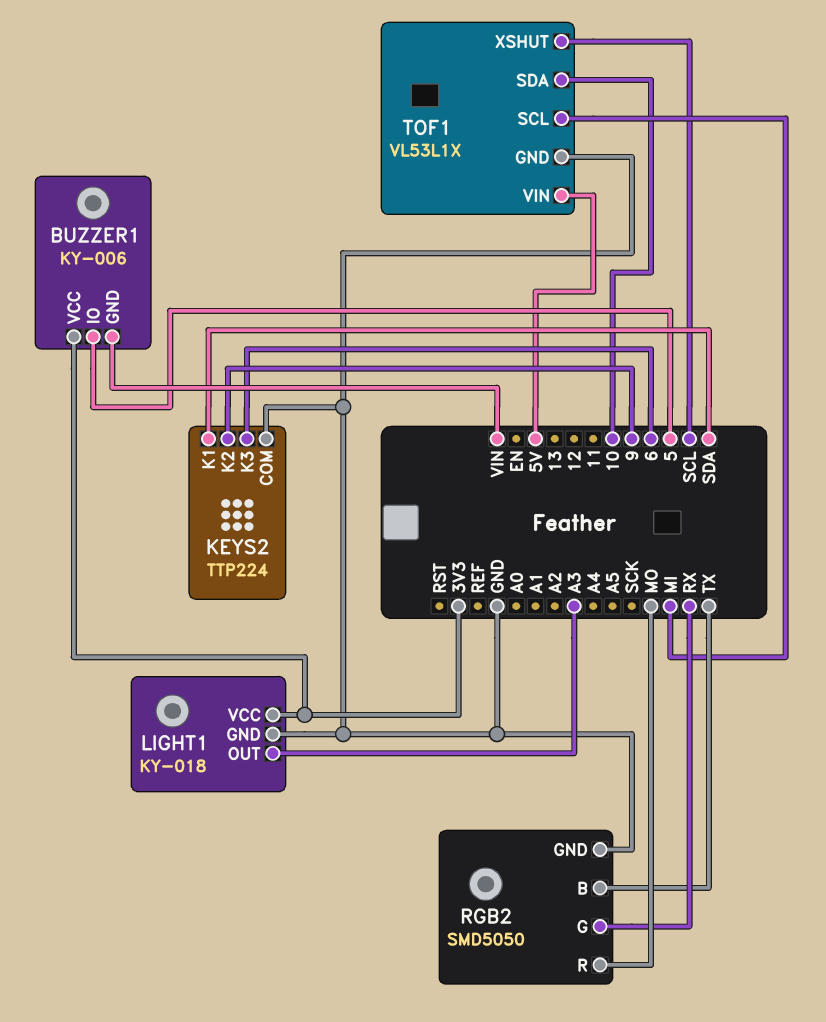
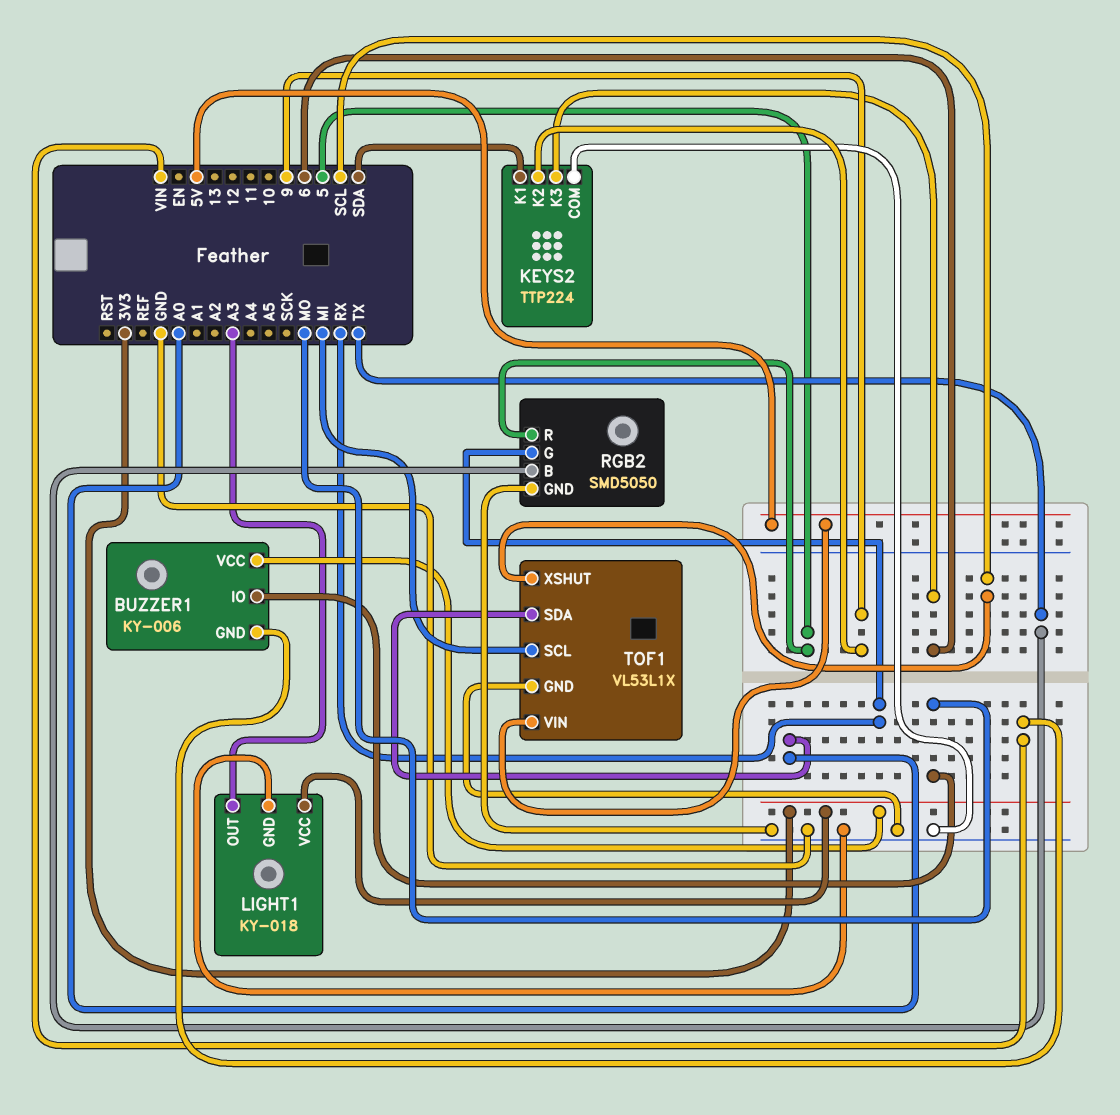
BUZZER1 pin IO: 5 -> MO
RGB2 pin R: MO -> 5
TOF1 pin SDA: 10 -> A0

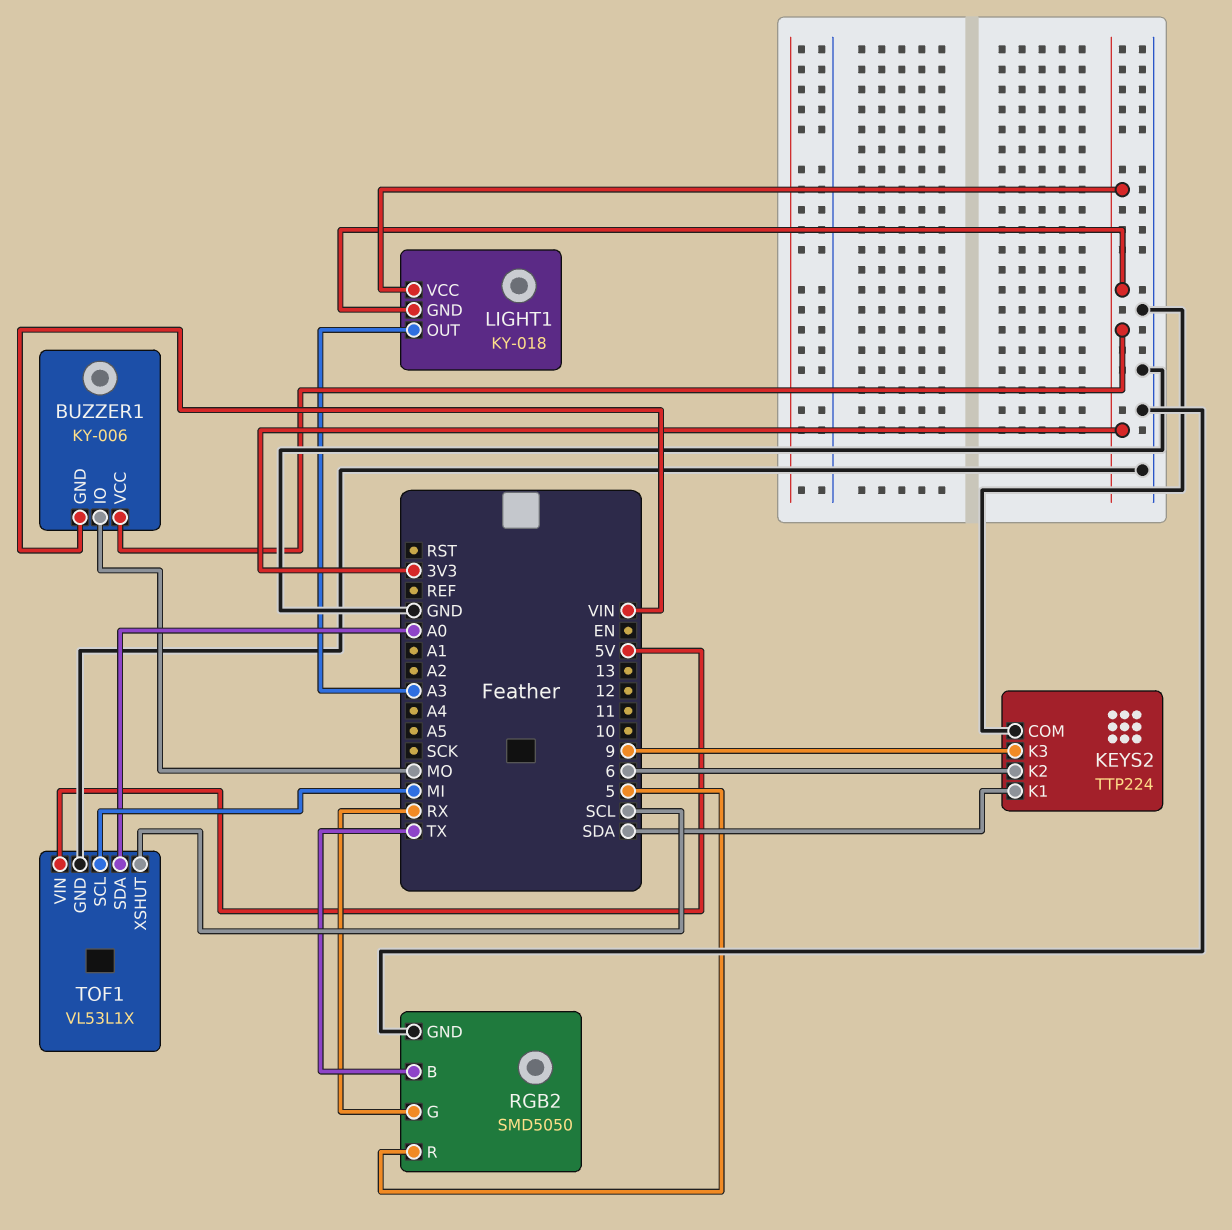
KEYS2 pin K2: 9 -> 6
KEYS2 pin K3: 6 -> 9
LIGHT1 pin GND: GND -> 3V3

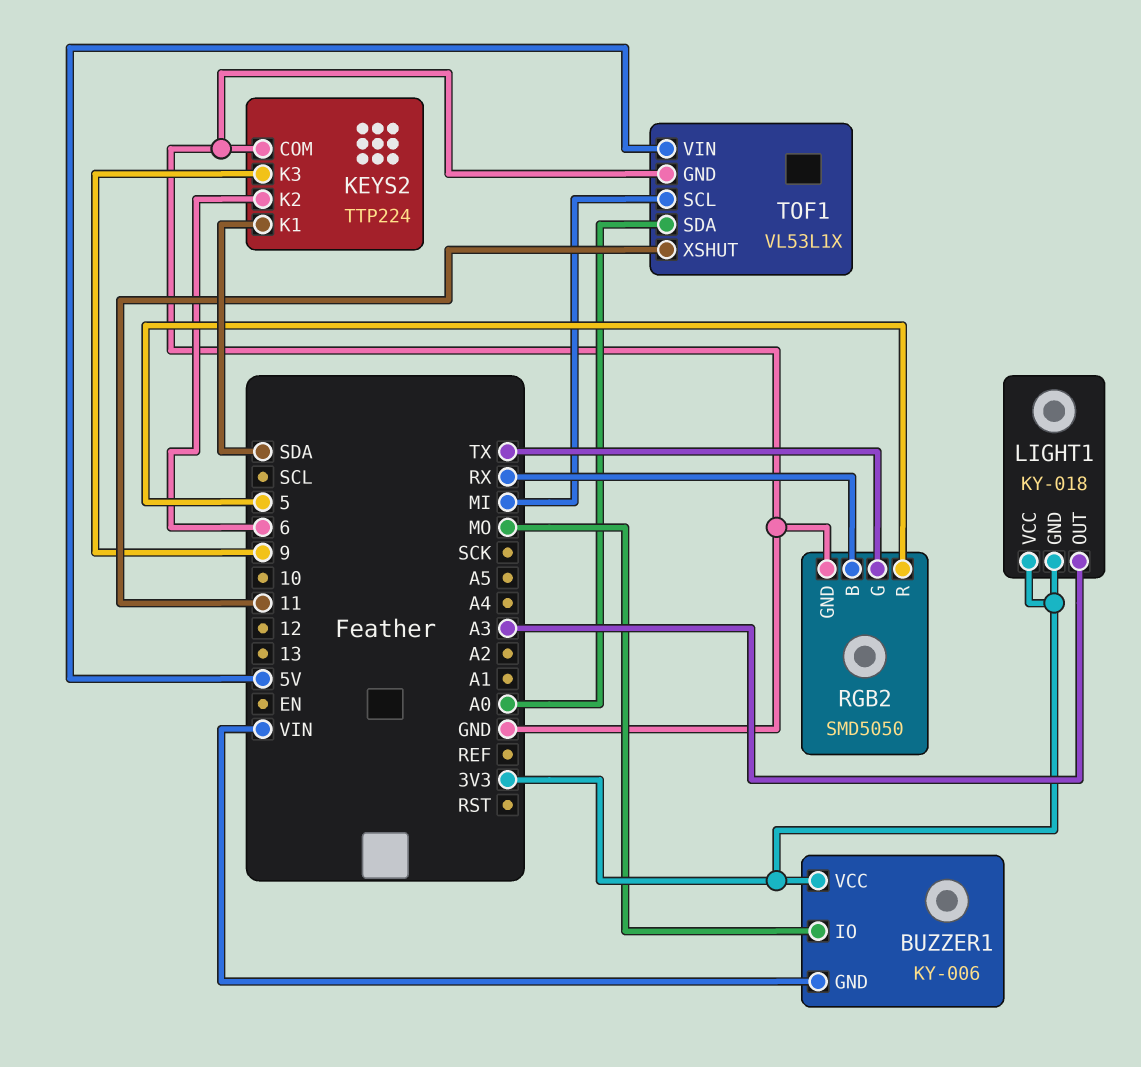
RGB2 pin B: TX -> RX
RGB2 pin G: RX -> TX
TOF1 pin XSHUT: SCL -> 11

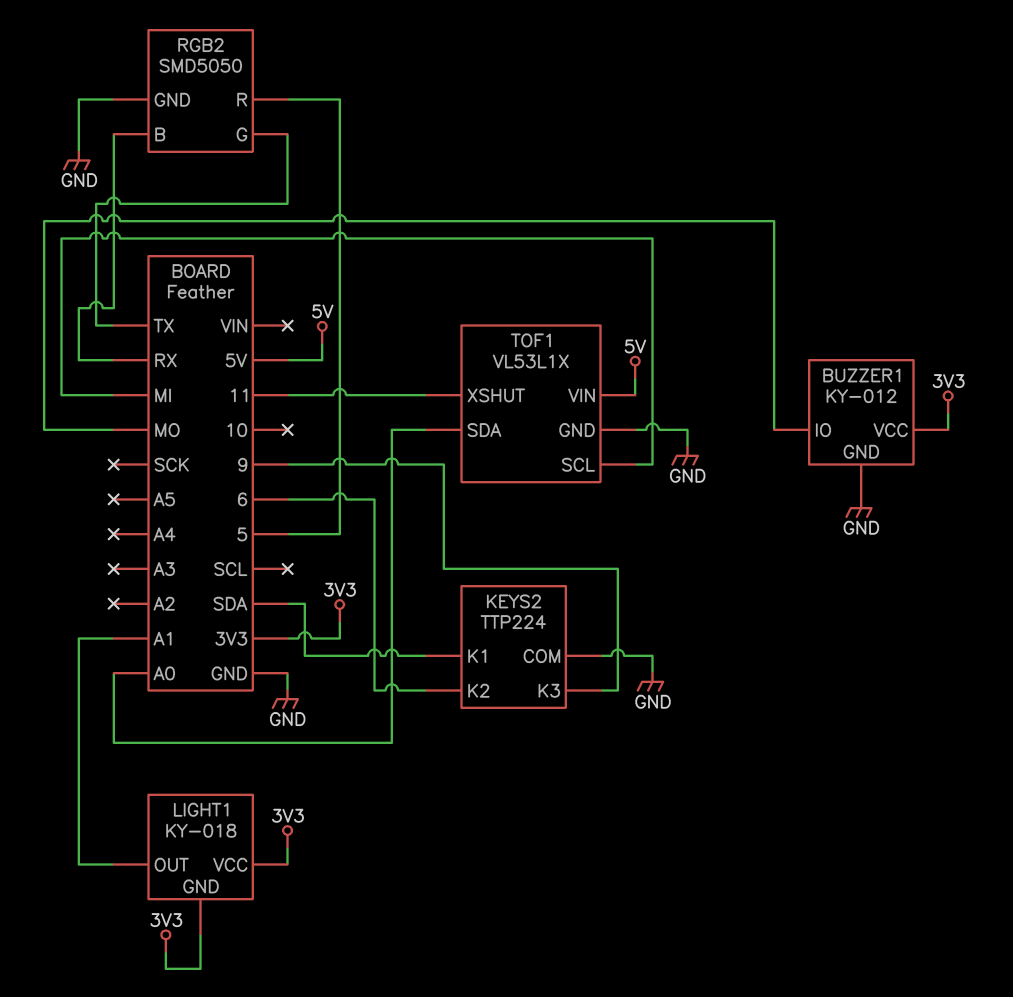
BUZZER1: KY-006 -> KY-012
BUZZER1 pin GND: VIN -> GND
LIGHT1 pin OUT: A3 -> A1

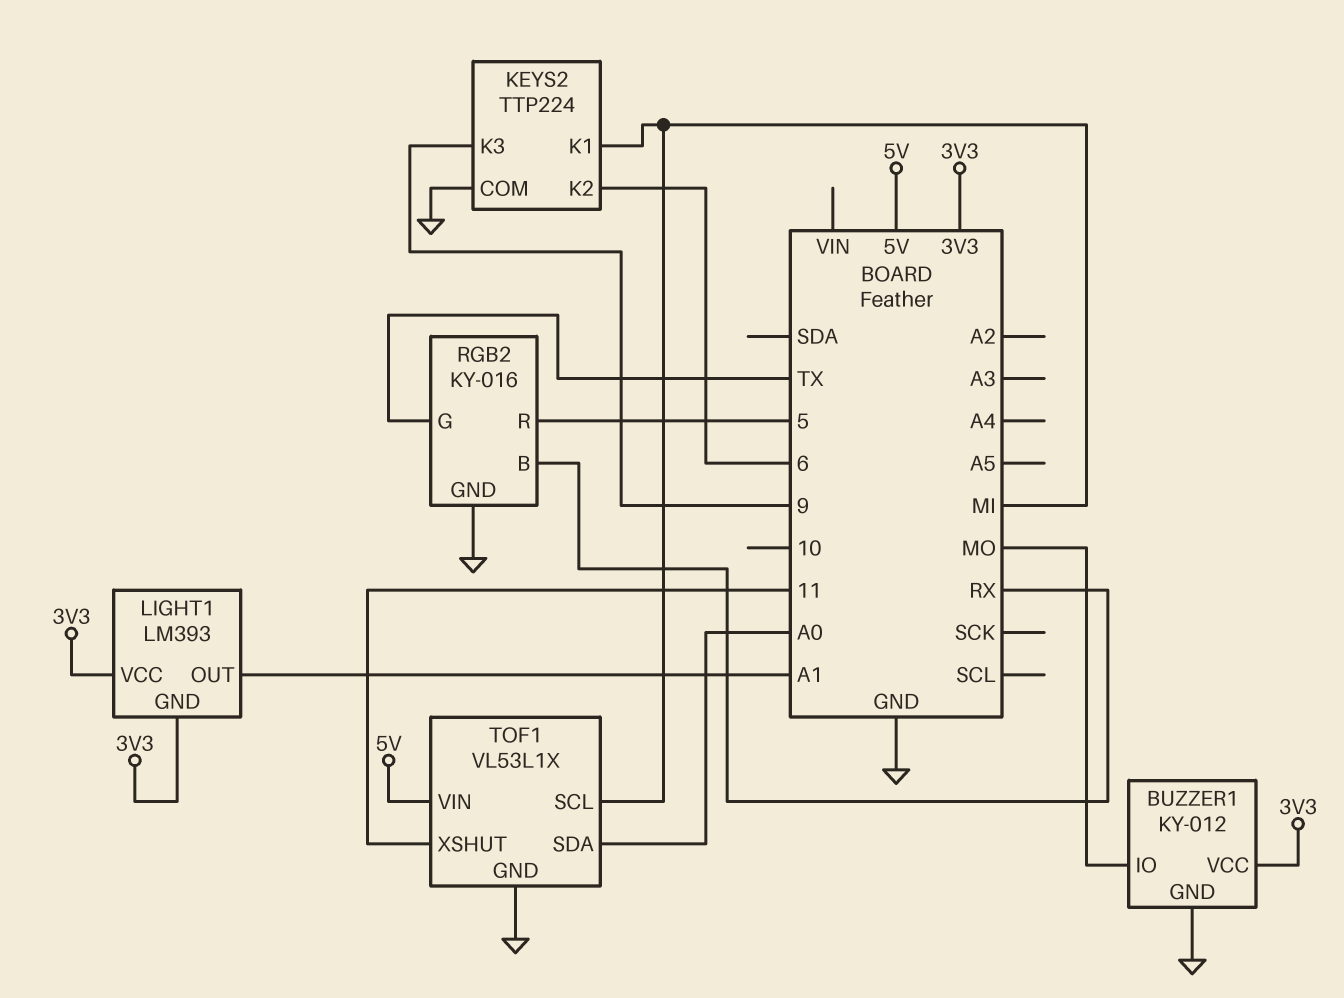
KEYS2 pin K1: SDA -> MI
LIGHT1: KY-018 -> LM393
RGB2: SMD5050 -> KY-016

